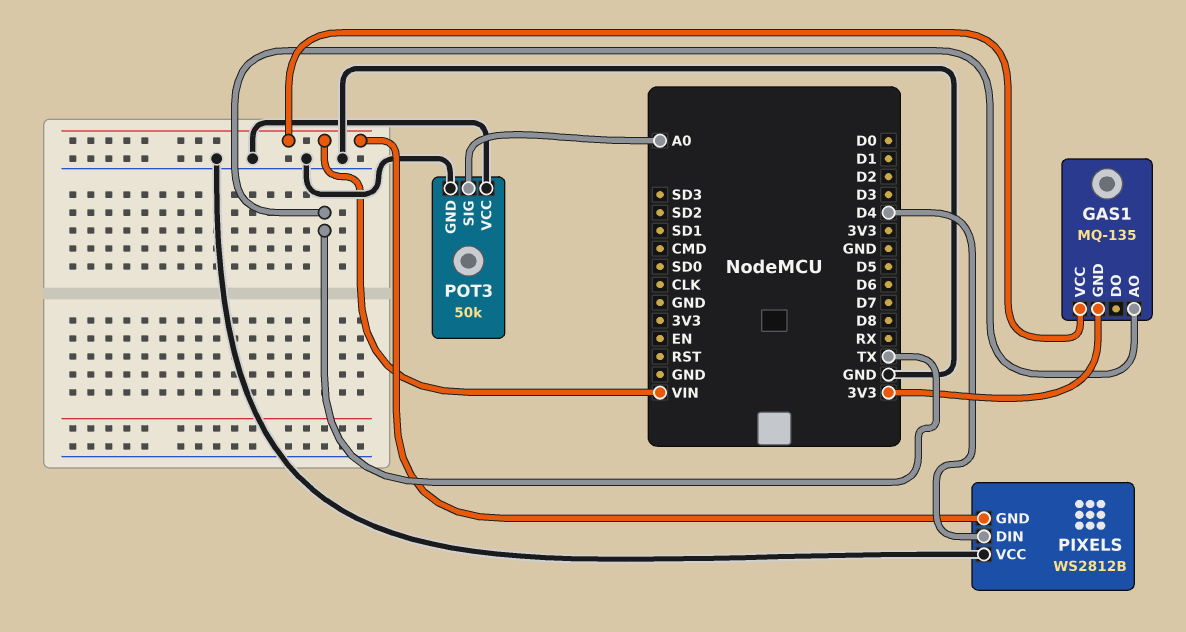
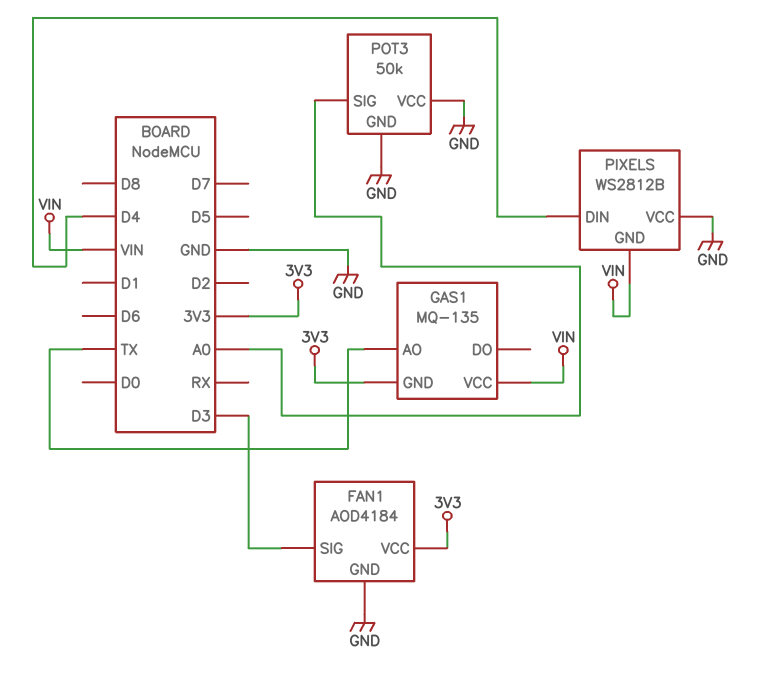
FAN1: none -> AOD4184
FAN1 pin GND: none -> GND
FAN1 pin SIG: none -> D3
FAN1 pin VCC: none -> 3V3

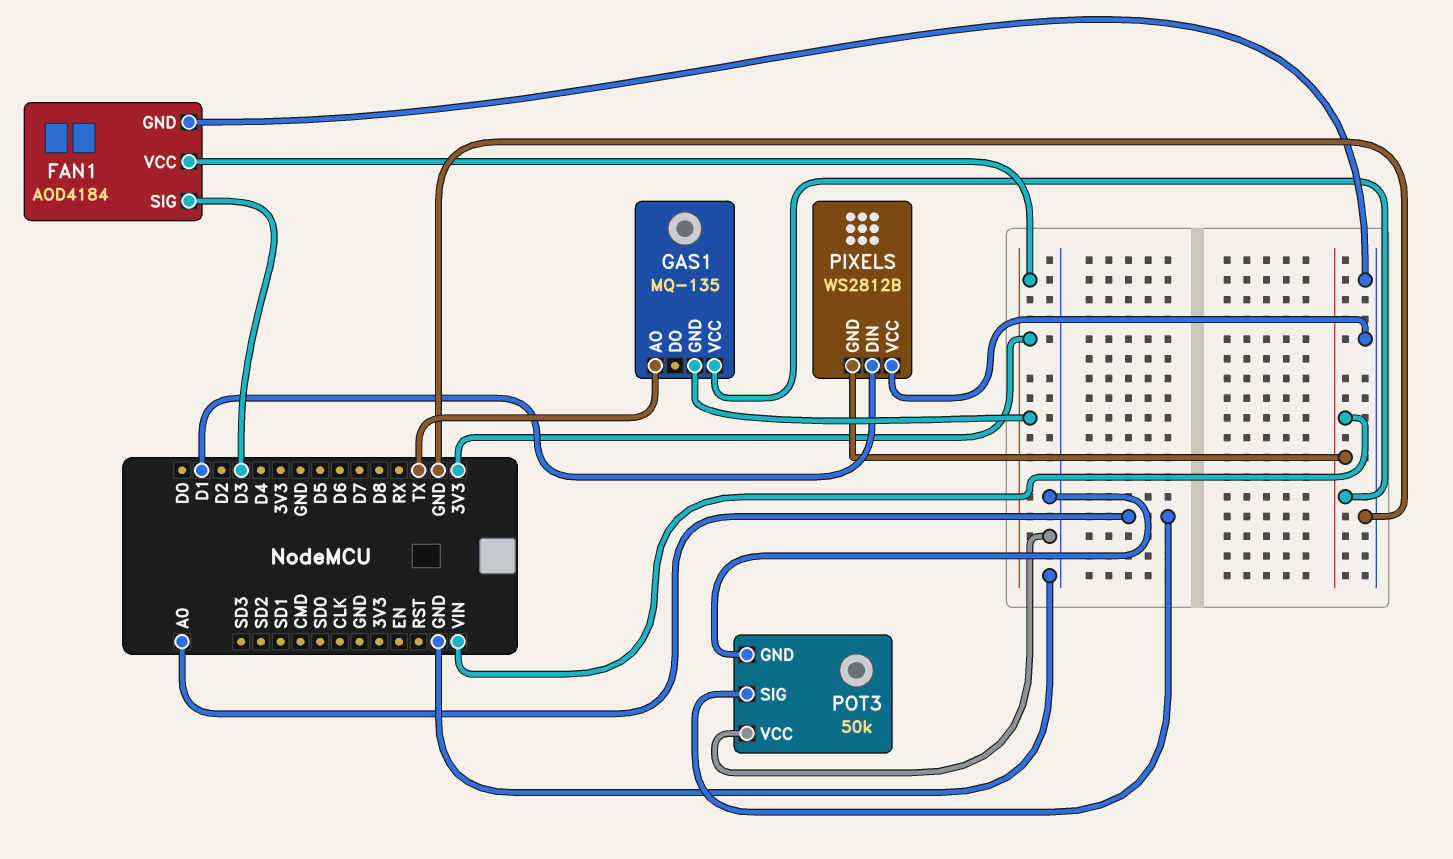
PIXELS pin DIN: D4 -> D1

